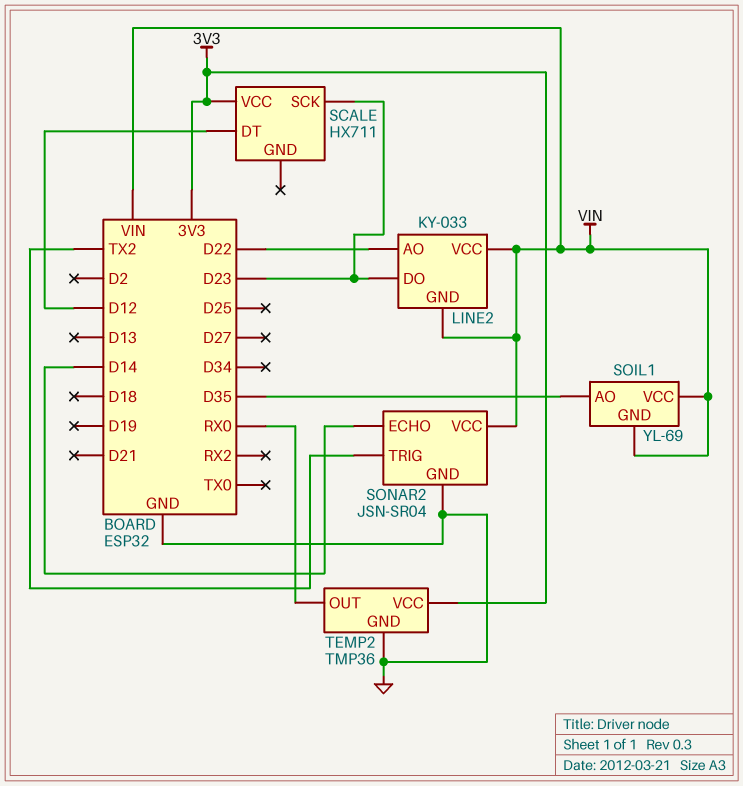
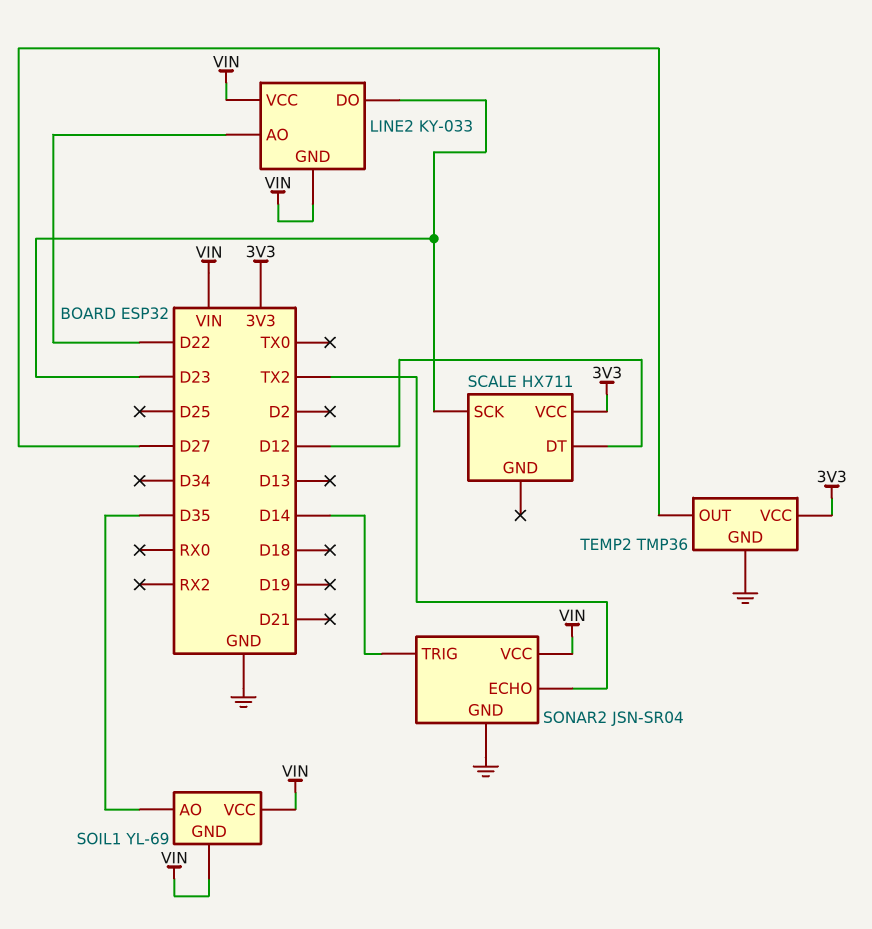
SONAR2 pin ECHO: D14 -> TX2
SONAR2 pin TRIG: TX2 -> D14
TEMP2 pin OUT: RX0 -> D27

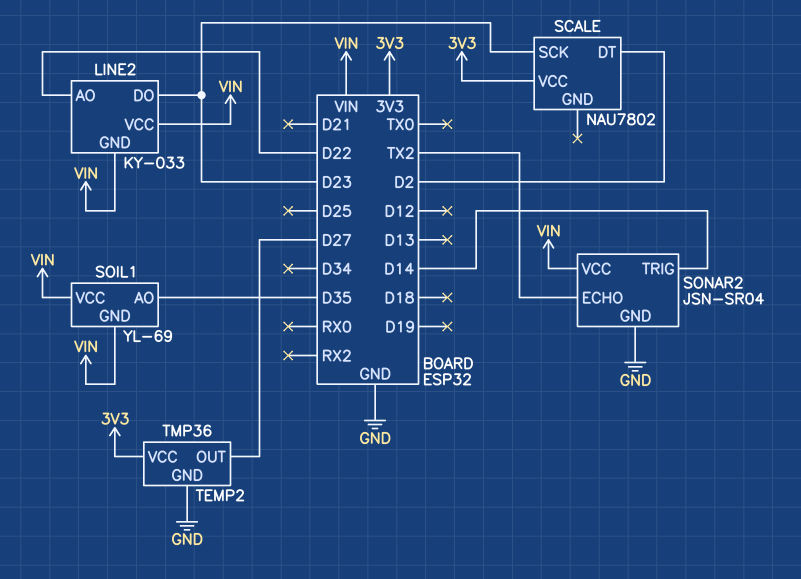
SCALE: HX711 -> NAU7802
SCALE pin DT: D12 -> D2

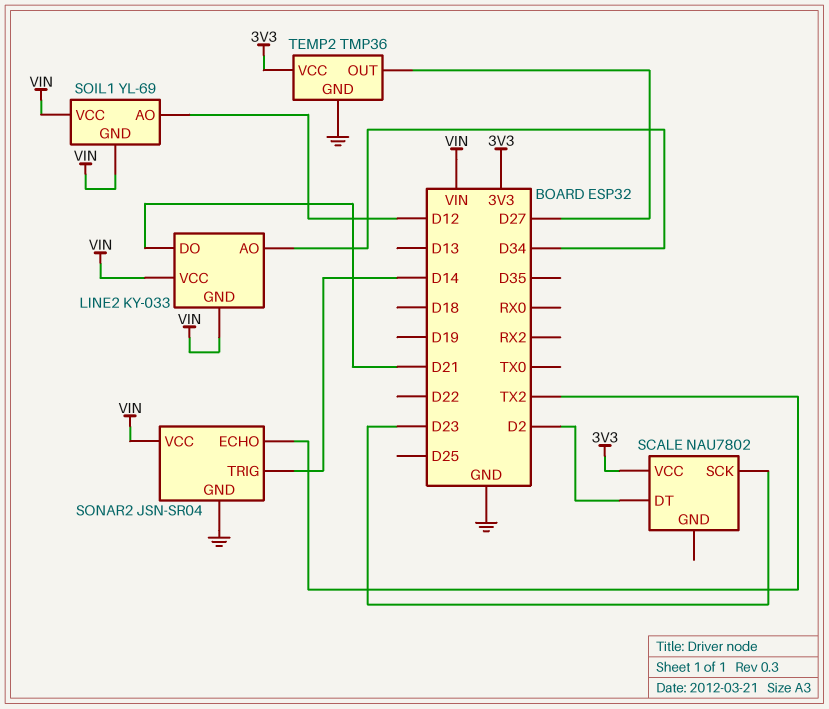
LINE2 pin AO: D22 -> D34
LINE2 pin DO: D23 -> D21
SOIL1 pin AO: D35 -> D12

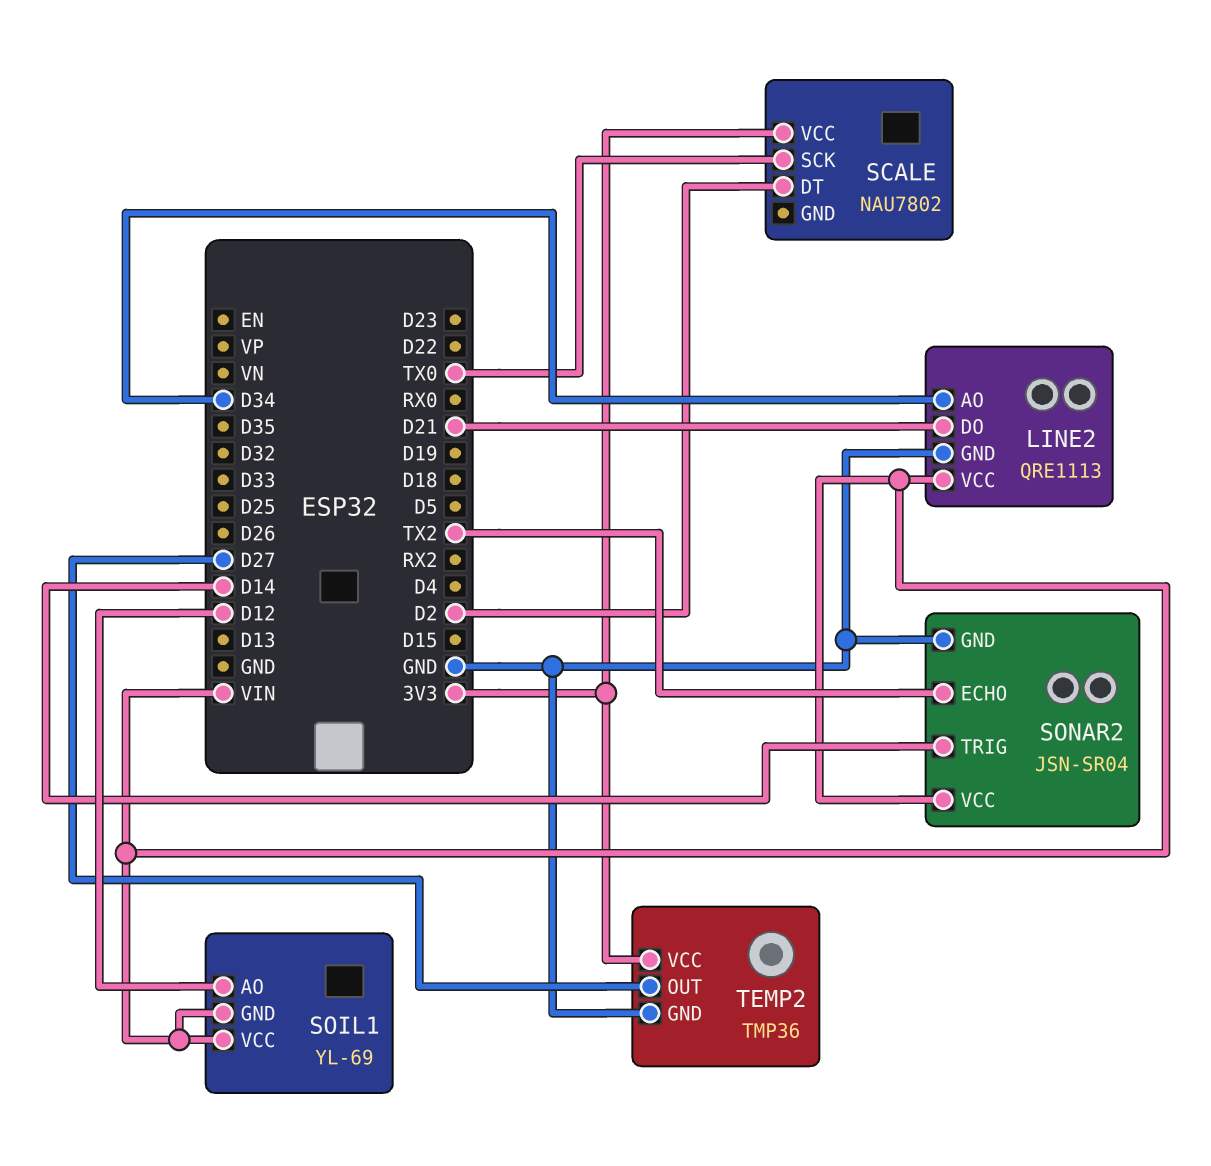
LINE2: KY-033 -> QRE1113
LINE2 pin GND: VIN -> GND
SCALE pin SCK: D23 -> TX0

